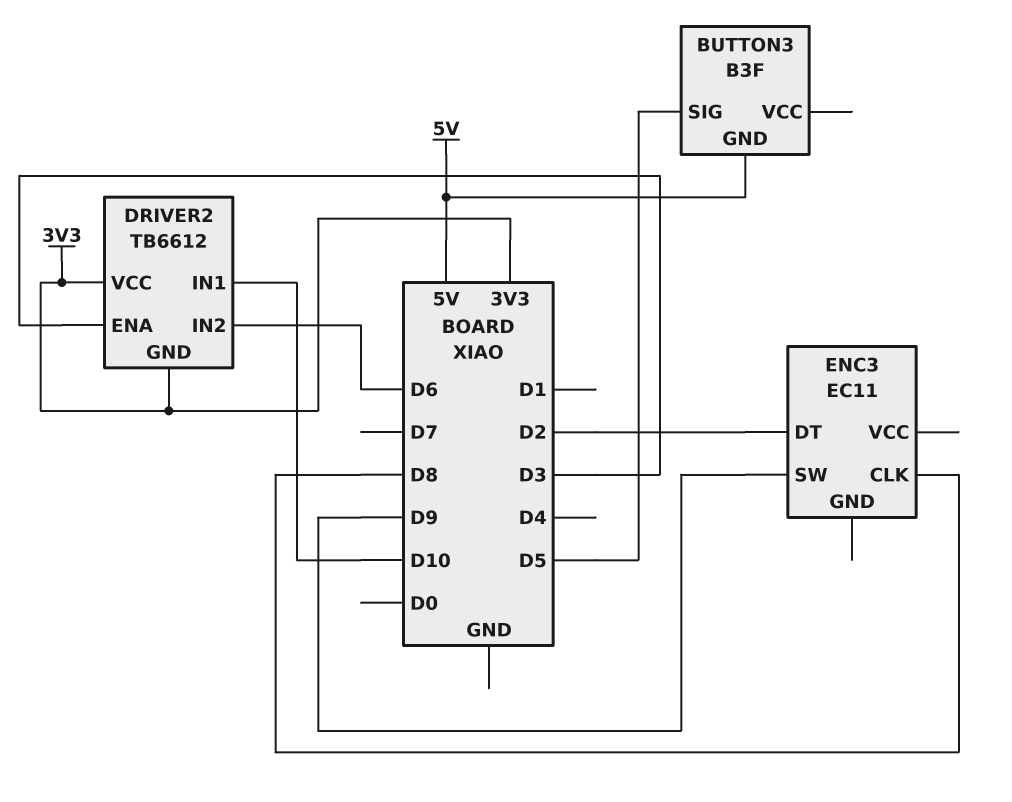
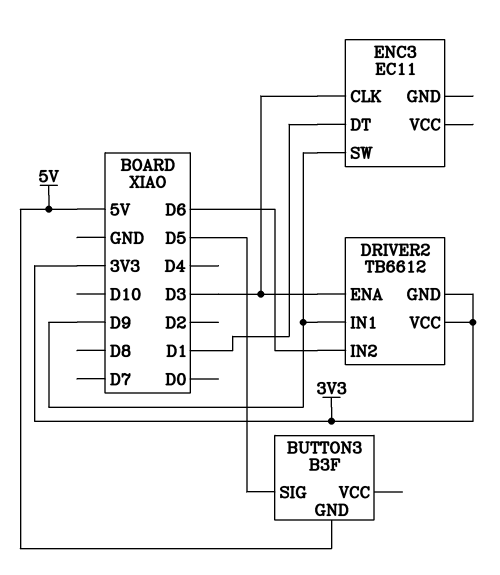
DRIVER2 pin IN1: D10 -> D9
ENC3 pin CLK: D8 -> D3
ENC3 pin DT: D2 -> D1

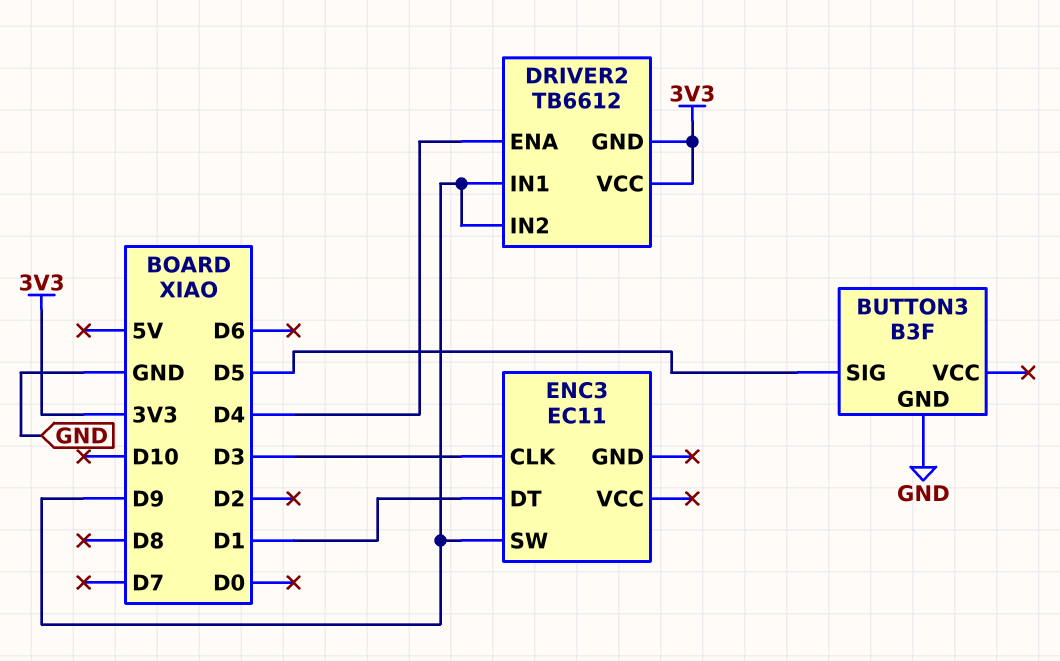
BUTTON3 pin GND: 5V -> GND
DRIVER2 pin ENA: D3 -> D4
DRIVER2 pin IN2: D6 -> D9

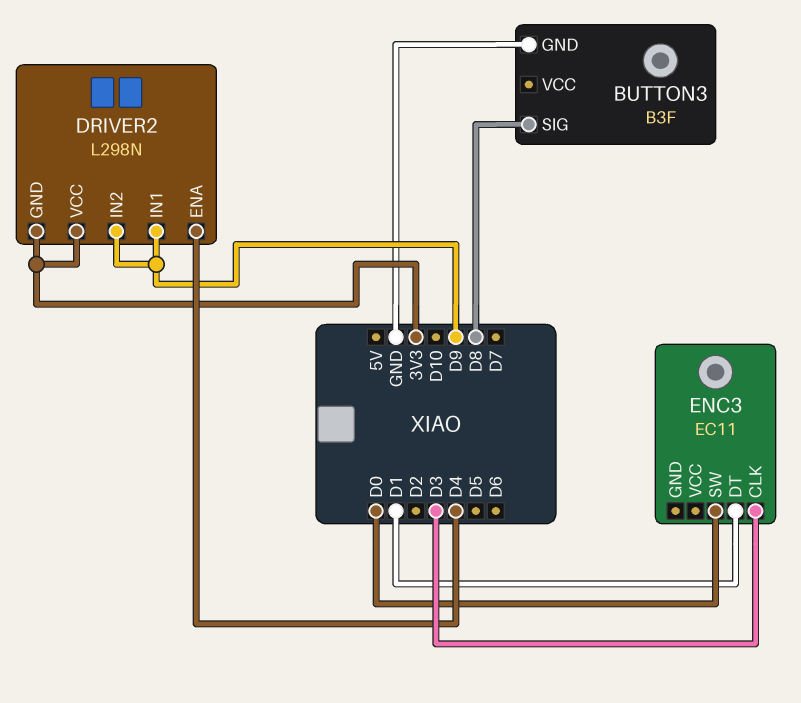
BUTTON3 pin SIG: D5 -> D8
DRIVER2: TB6612 -> L298N
ENC3 pin SW: D9 -> D0

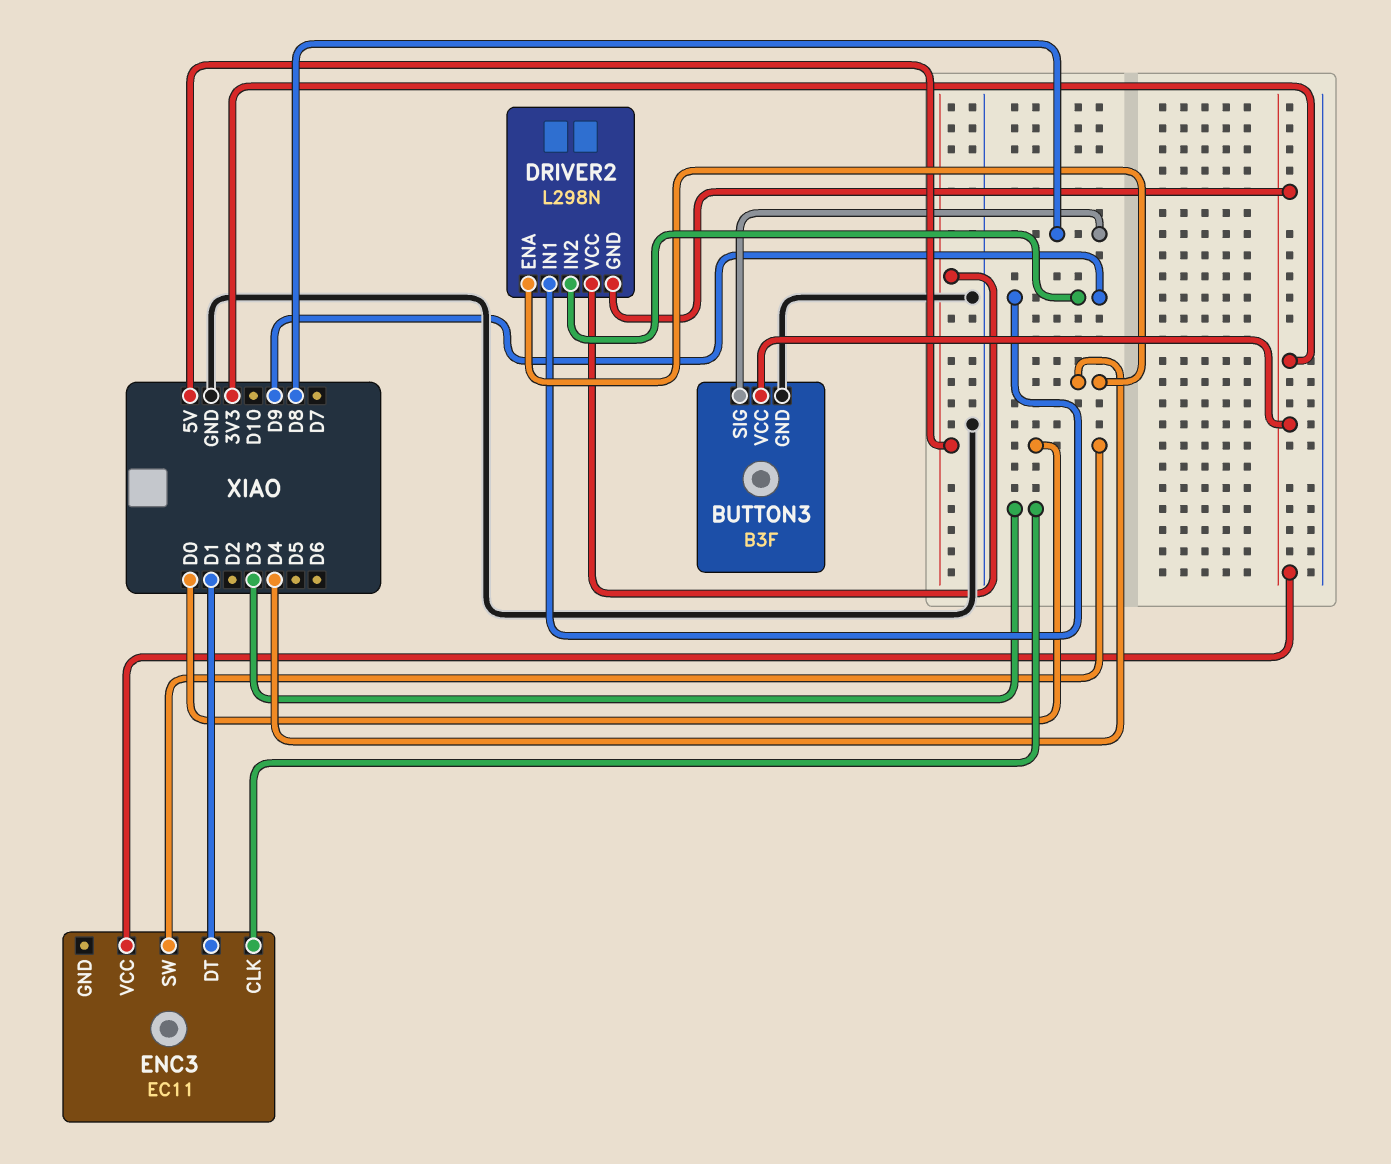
BUTTON3 pin VCC: none -> 3V3
DRIVER2 pin VCC: 3V3 -> 5V
ENC3 pin VCC: none -> 3V3

